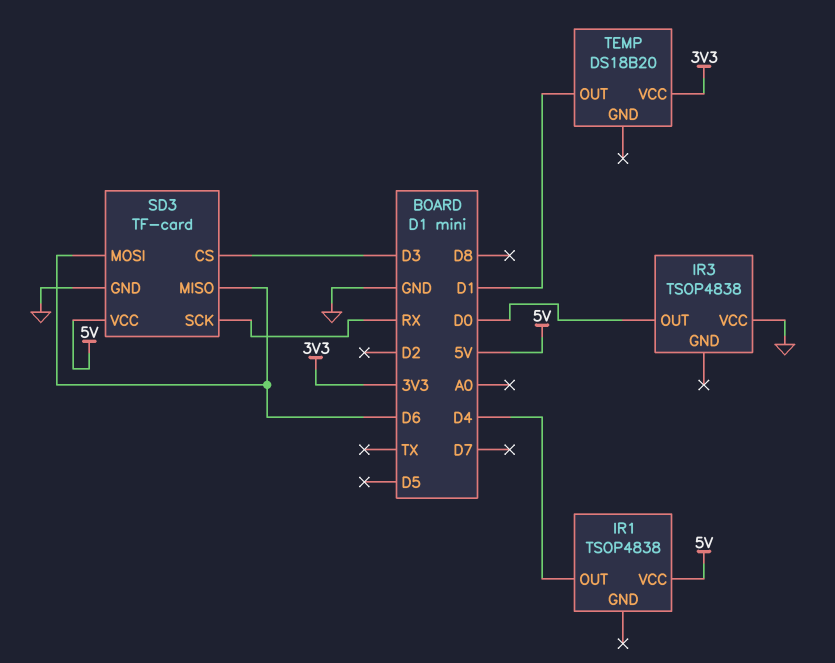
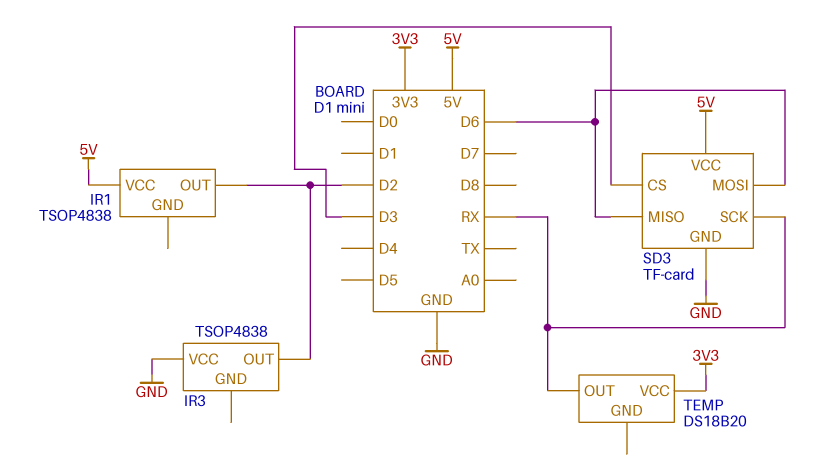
IR1 pin OUT: D4 -> D2
IR3 pin OUT: D0 -> D2
TEMP pin OUT: D1 -> RX

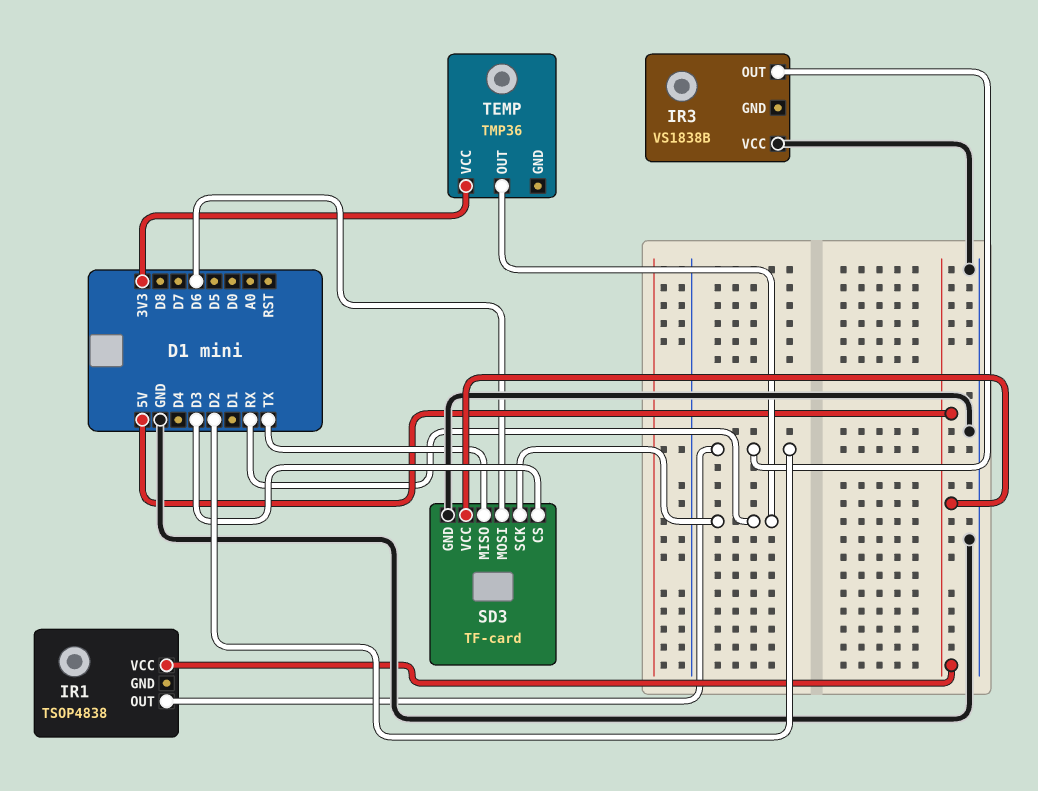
IR3: TSOP4838 -> VS1838B
SD3 pin MISO: D6 -> TX
TEMP: DS18B20 -> TMP36

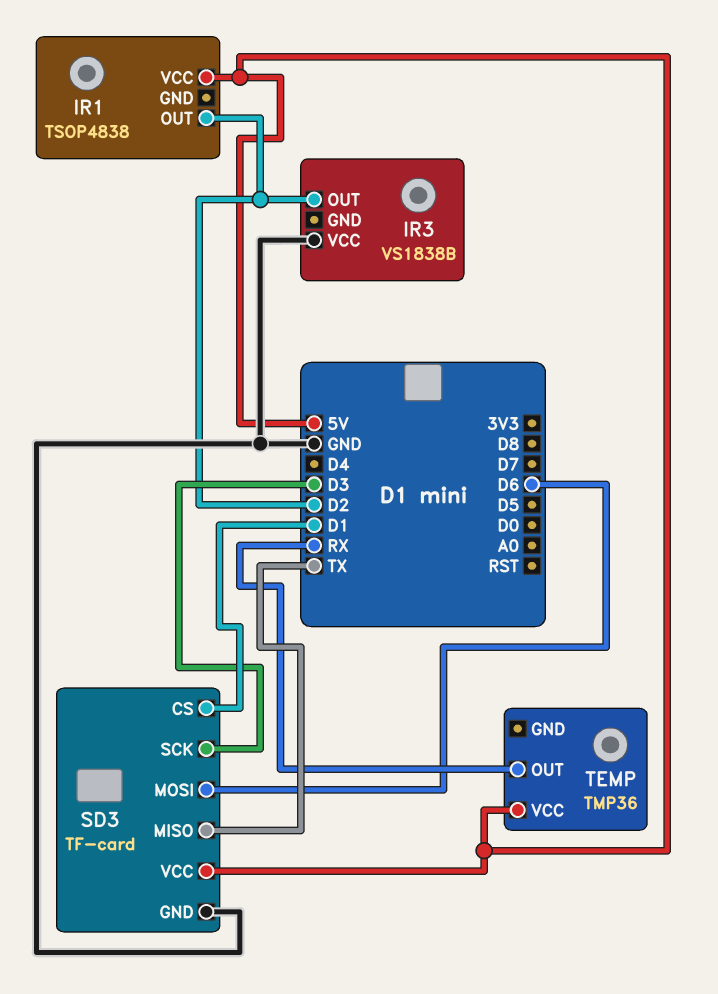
SD3 pin CS: D3 -> D1
SD3 pin SCK: RX -> D3
TEMP pin VCC: 3V3 -> 5V

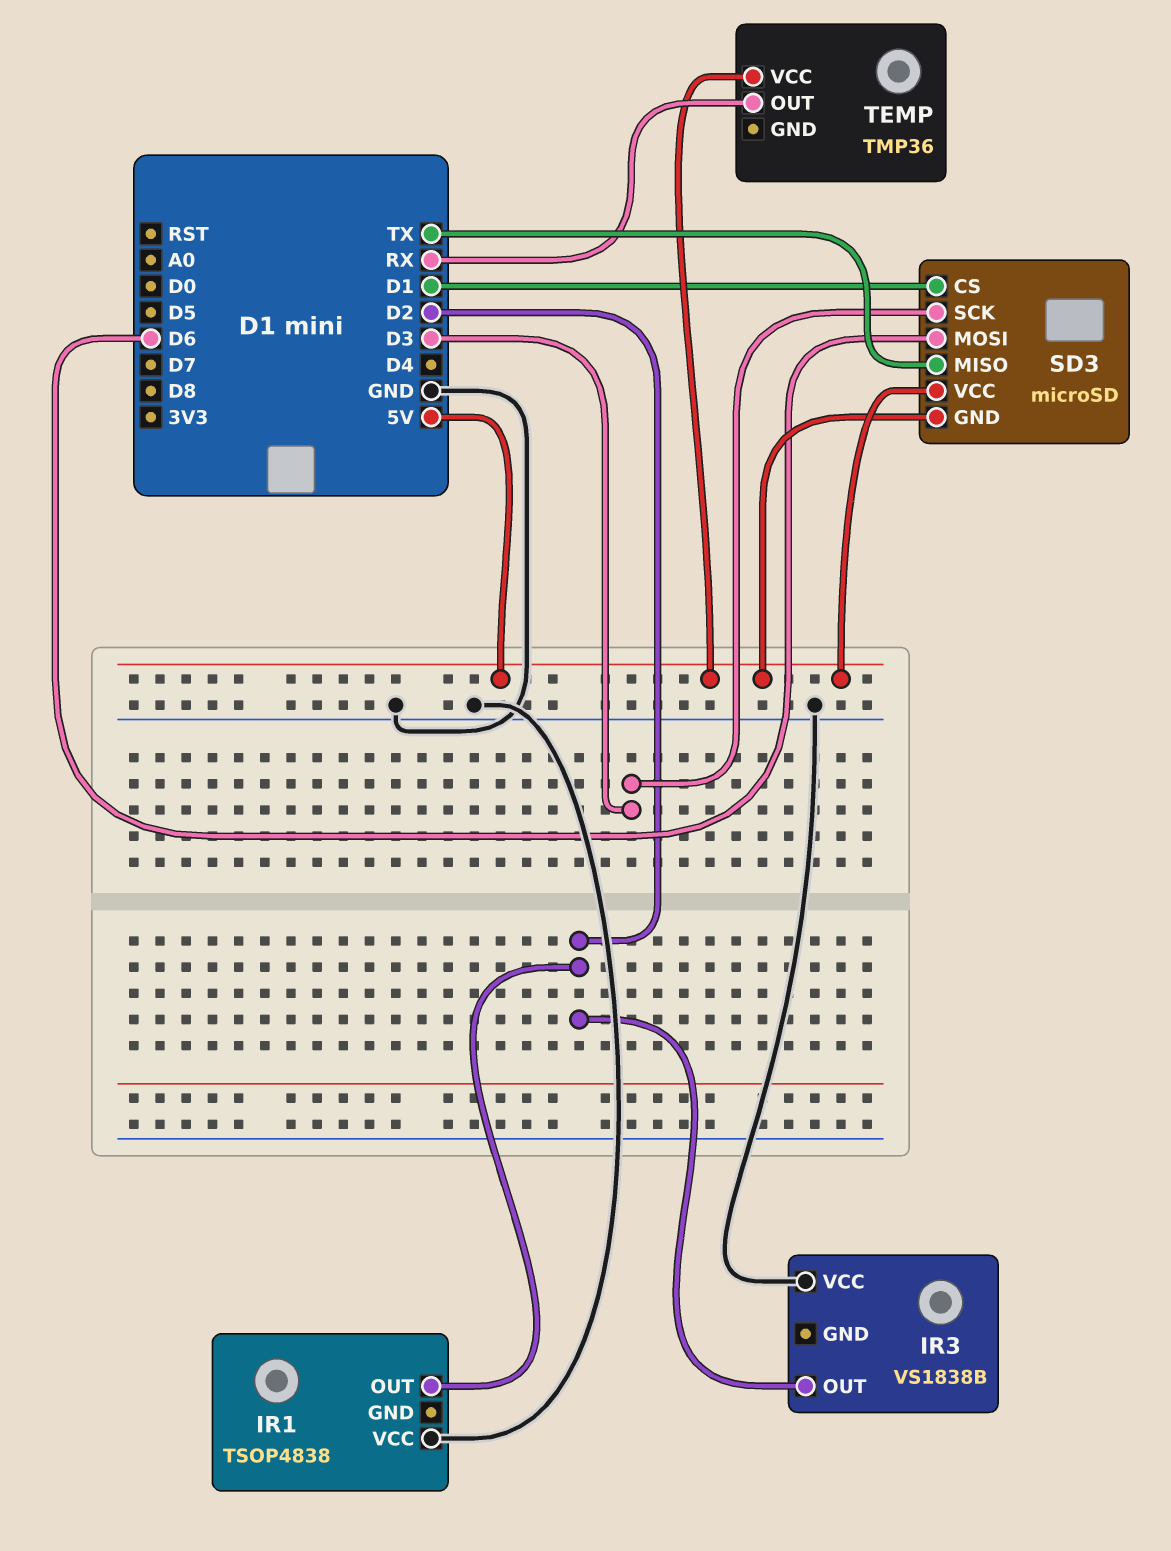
IR1 pin VCC: 5V -> GND
SD3: TF-card -> microSD
SD3 pin GND: GND -> 5V

